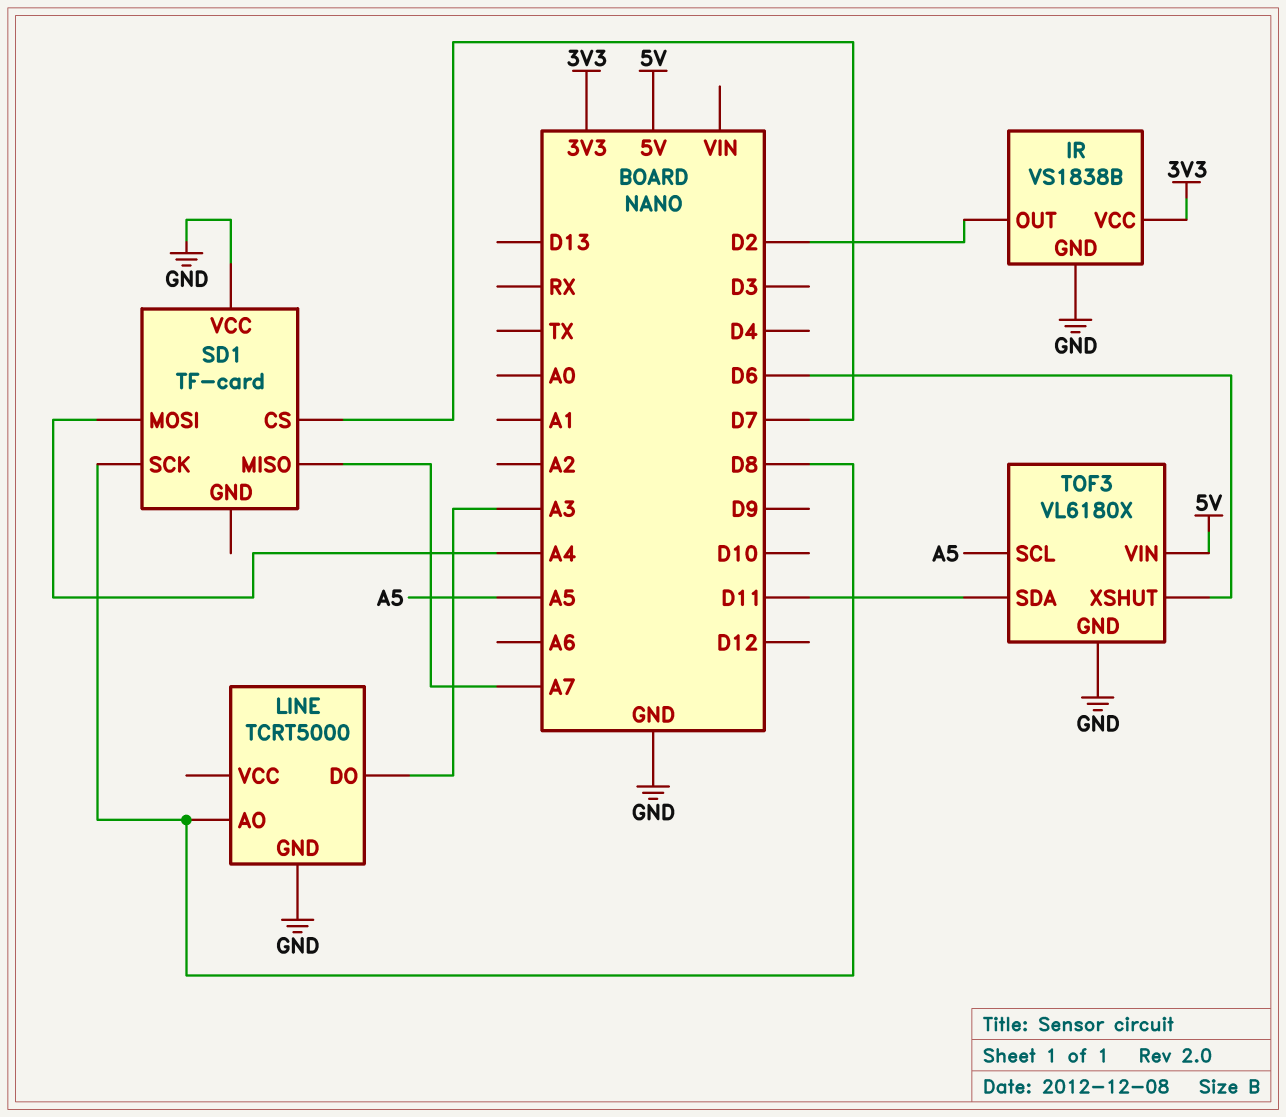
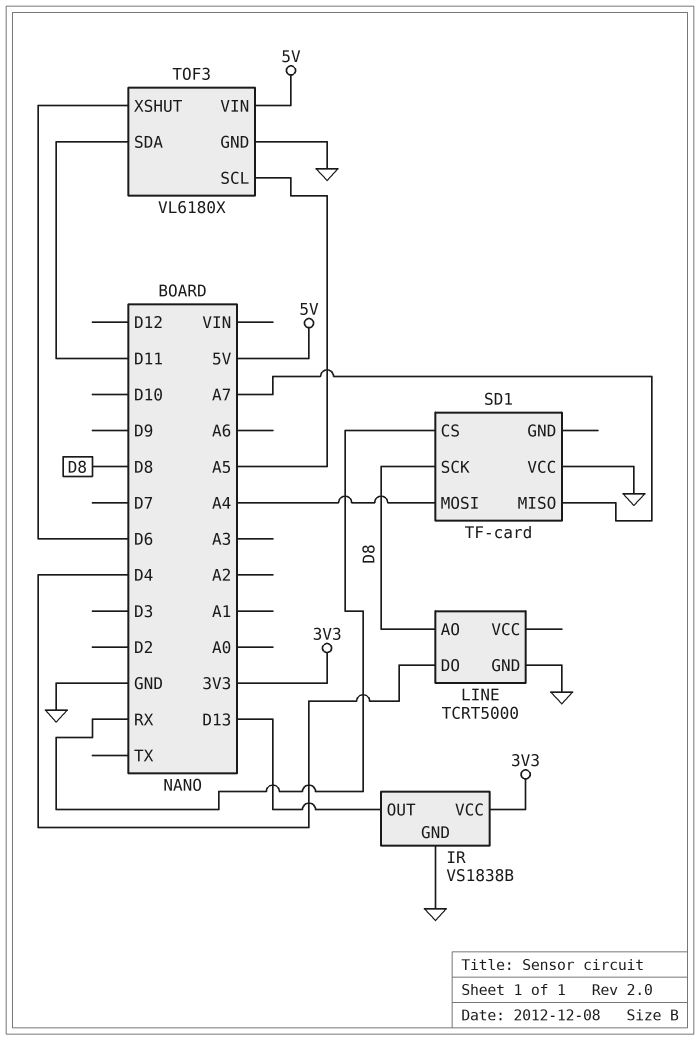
IR pin OUT: D2 -> D13
LINE pin DO: A3 -> D4
SD1 pin CS: D7 -> RX

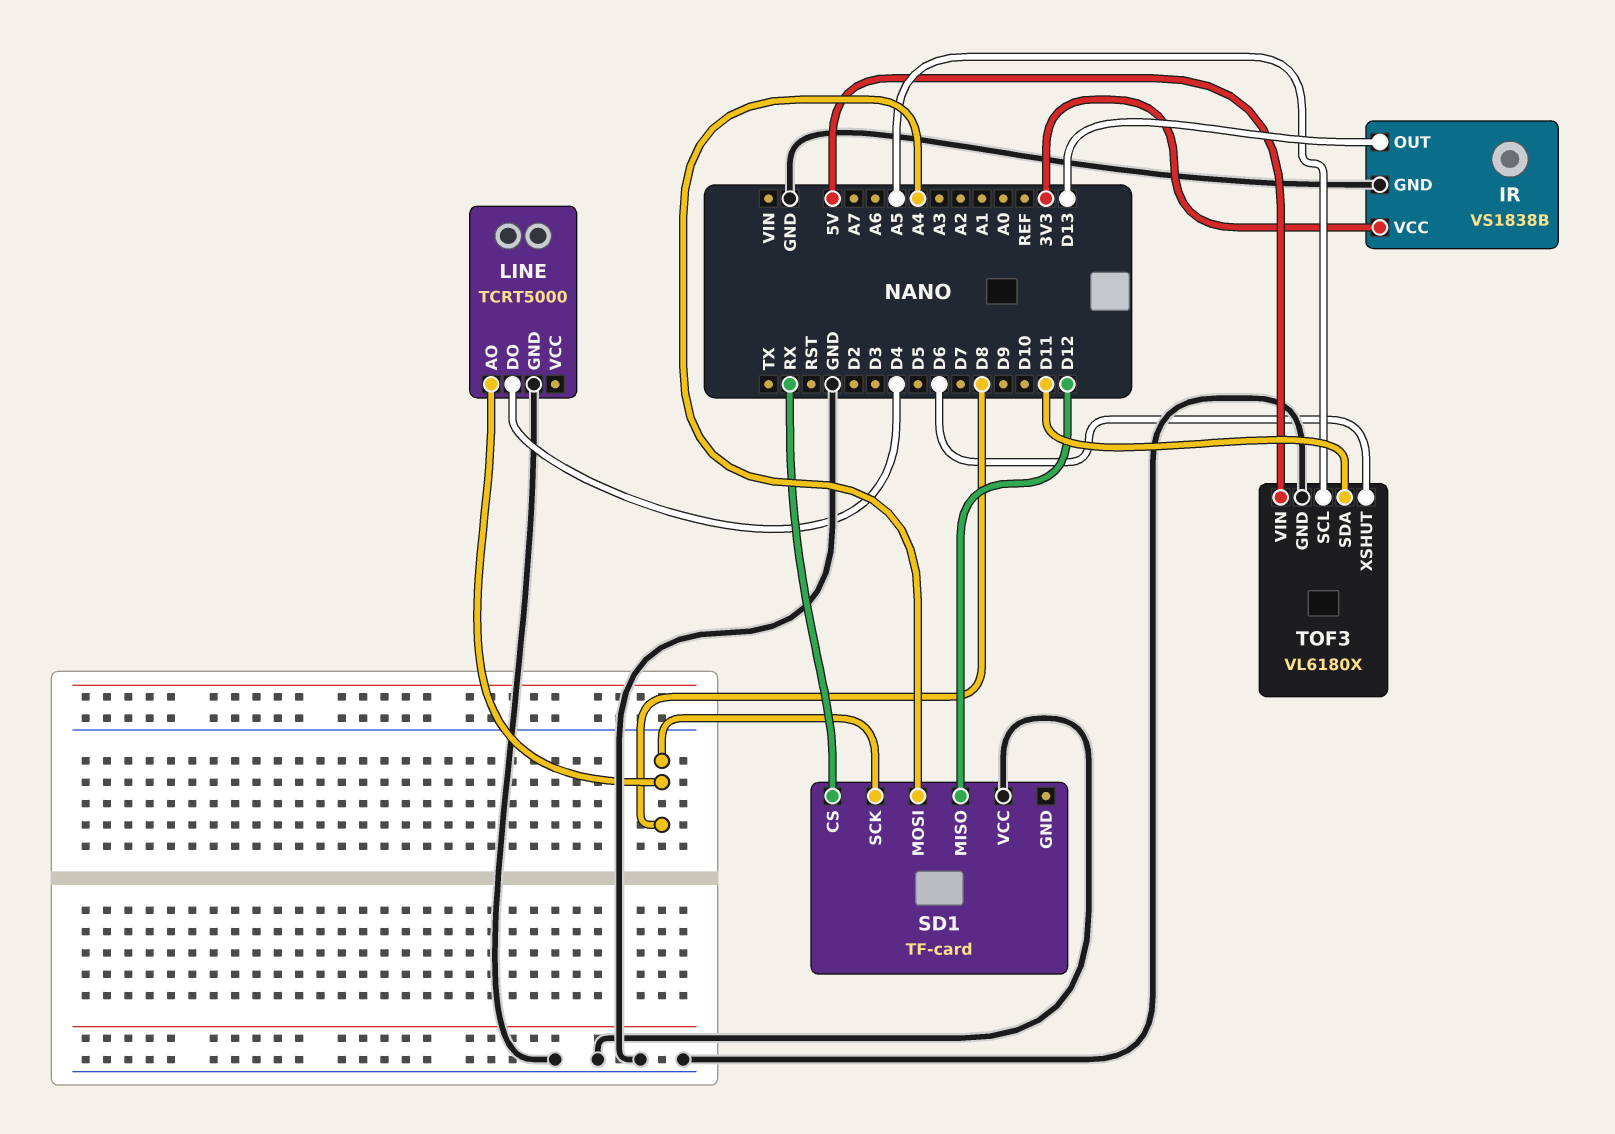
SD1 pin MISO: A7 -> D12

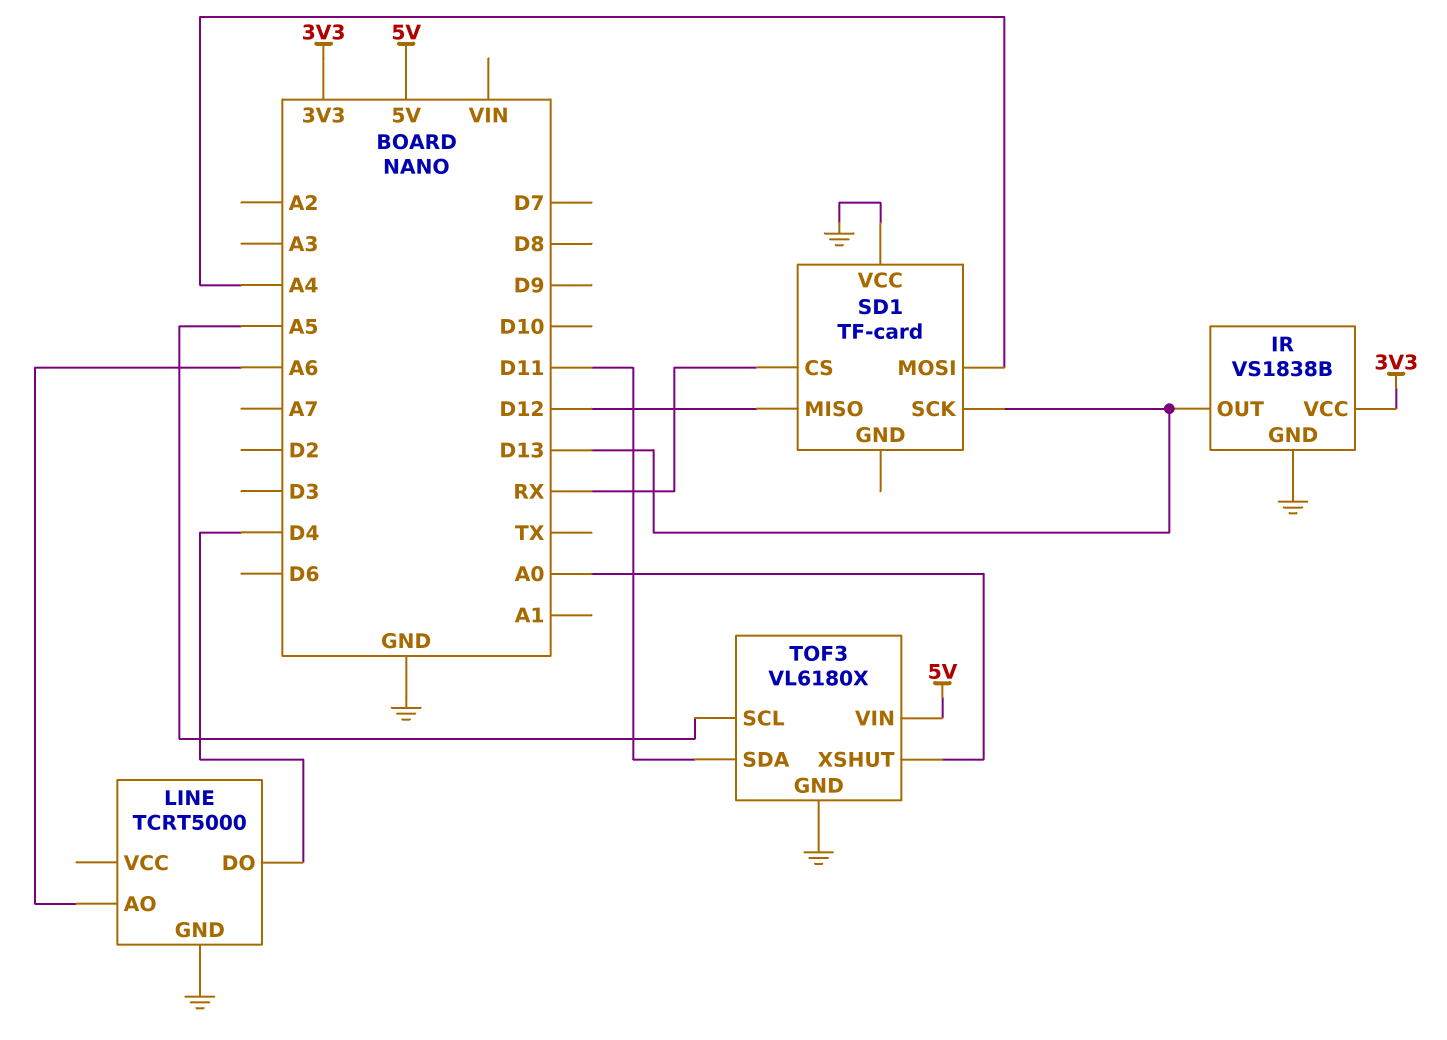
LINE pin AO: D8 -> A6
SD1 pin SCK: D8 -> D13
TOF3 pin XSHUT: D6 -> A0

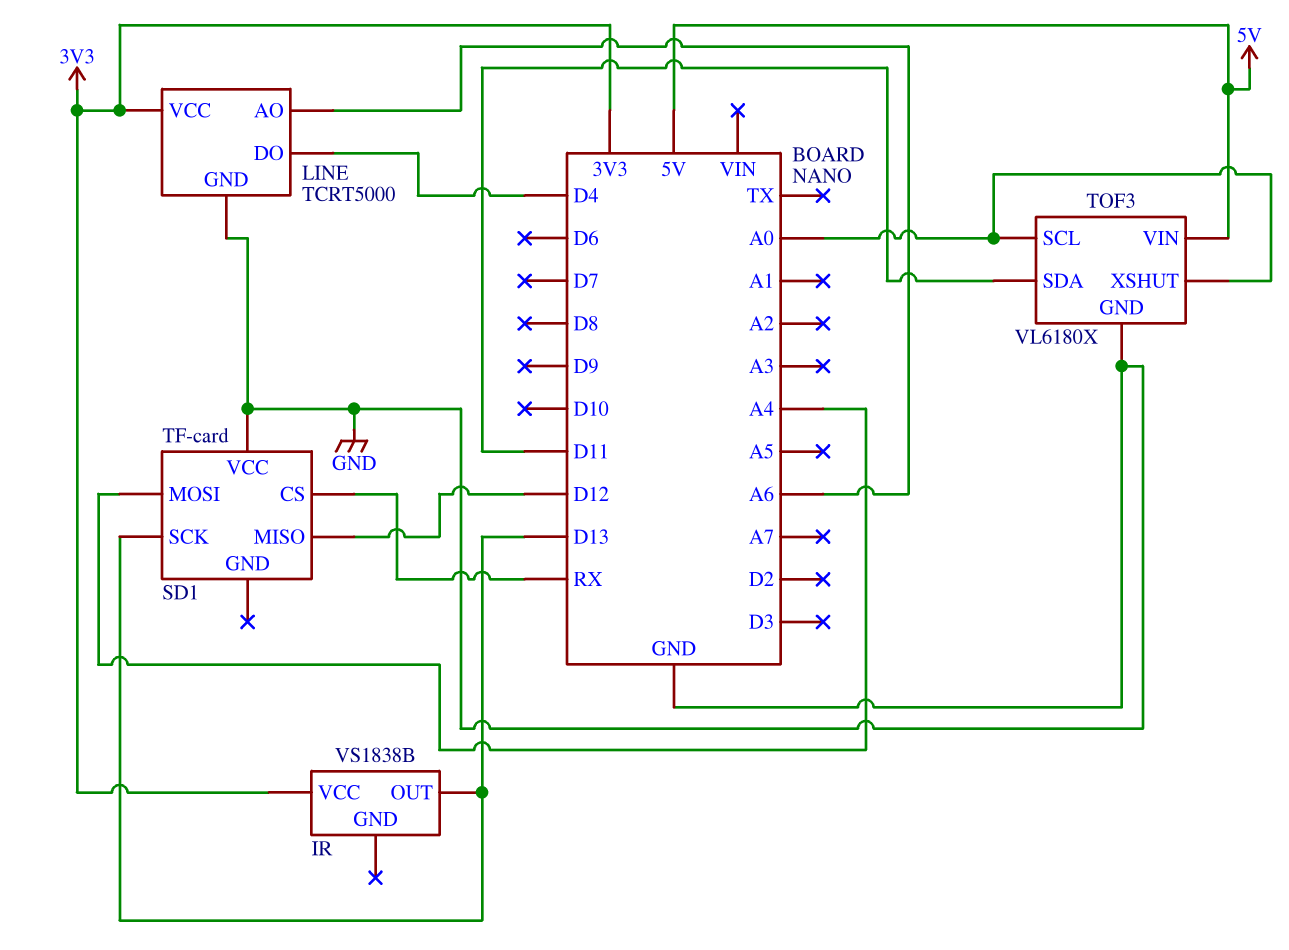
IR pin GND: GND -> none
LINE pin VCC: none -> 3V3
TOF3 pin SCL: A5 -> A0

